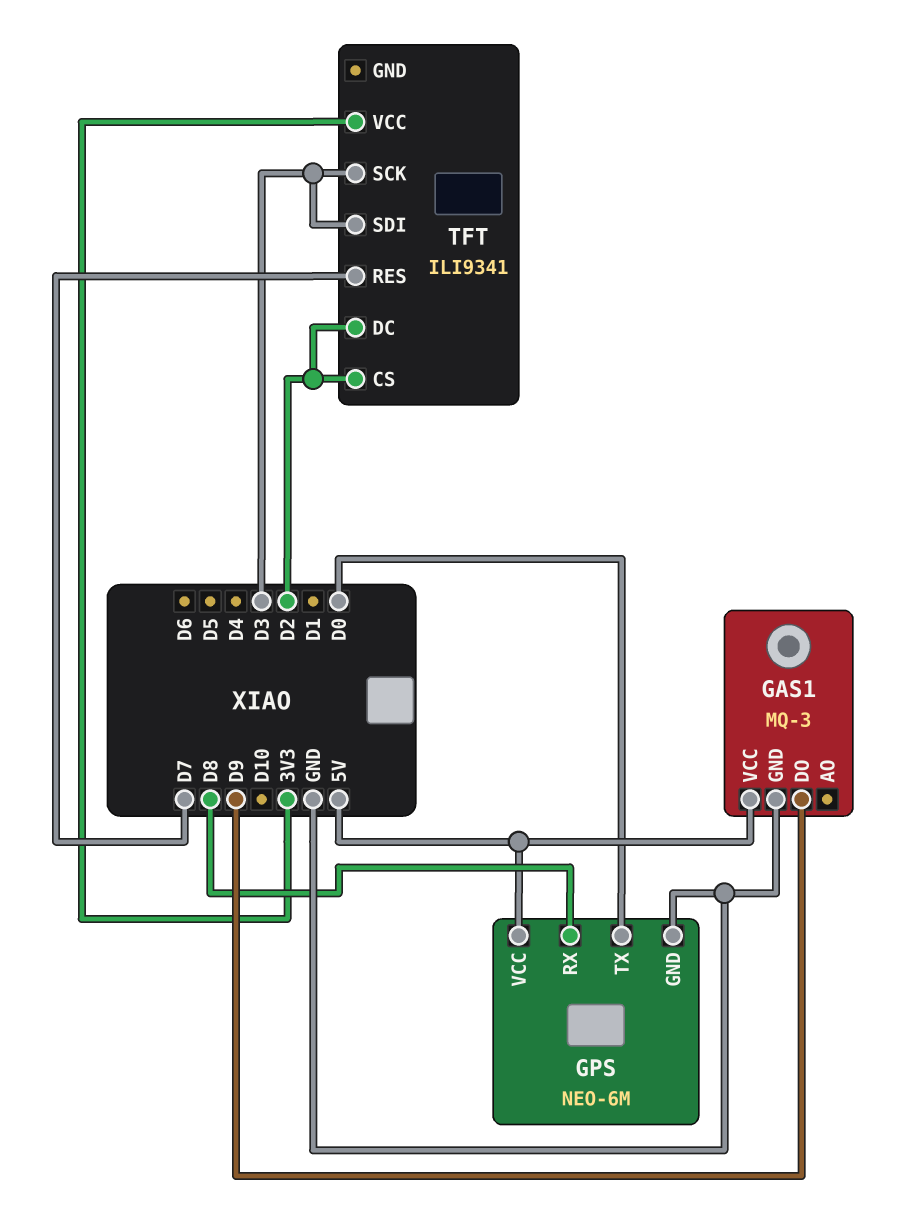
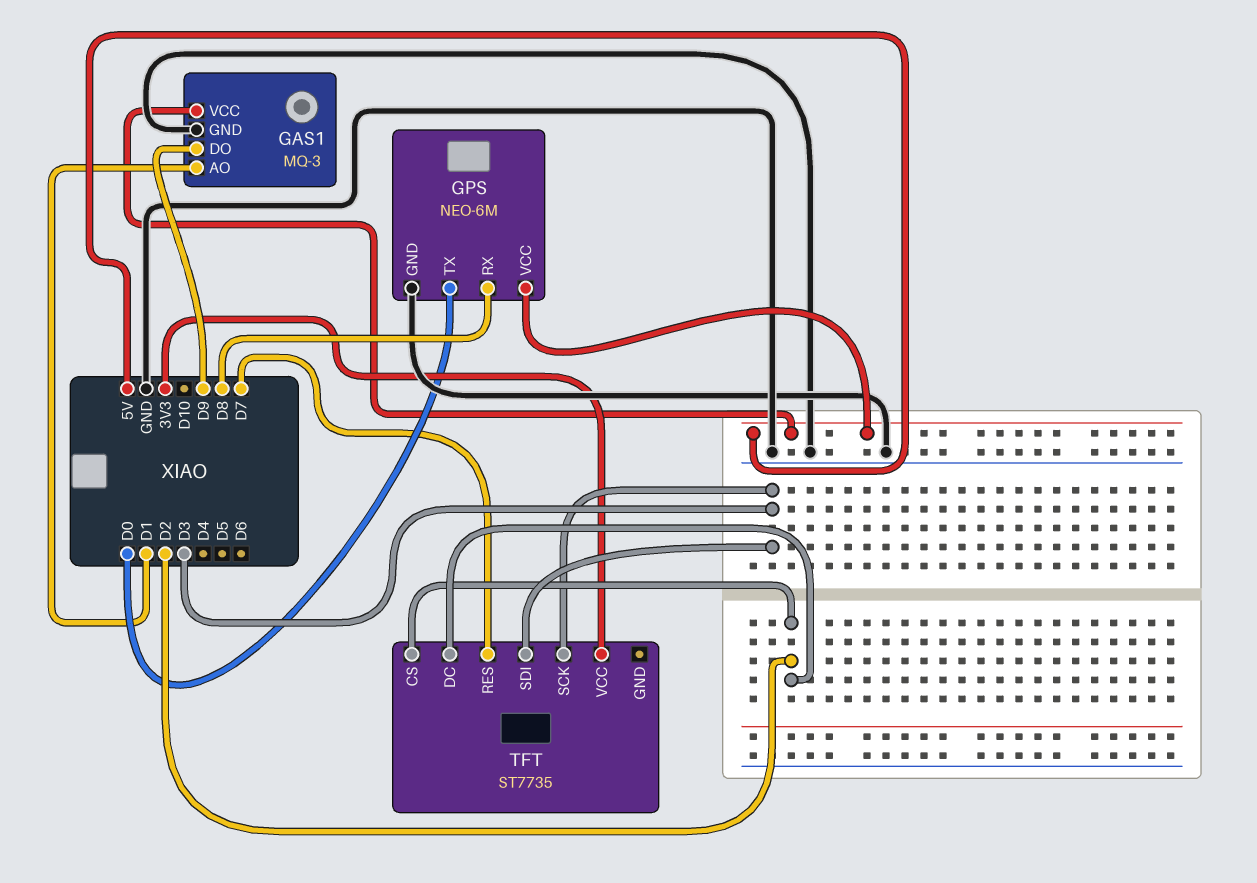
GAS1 pin AO: none -> D1
TFT: ILI9341 -> ST7735

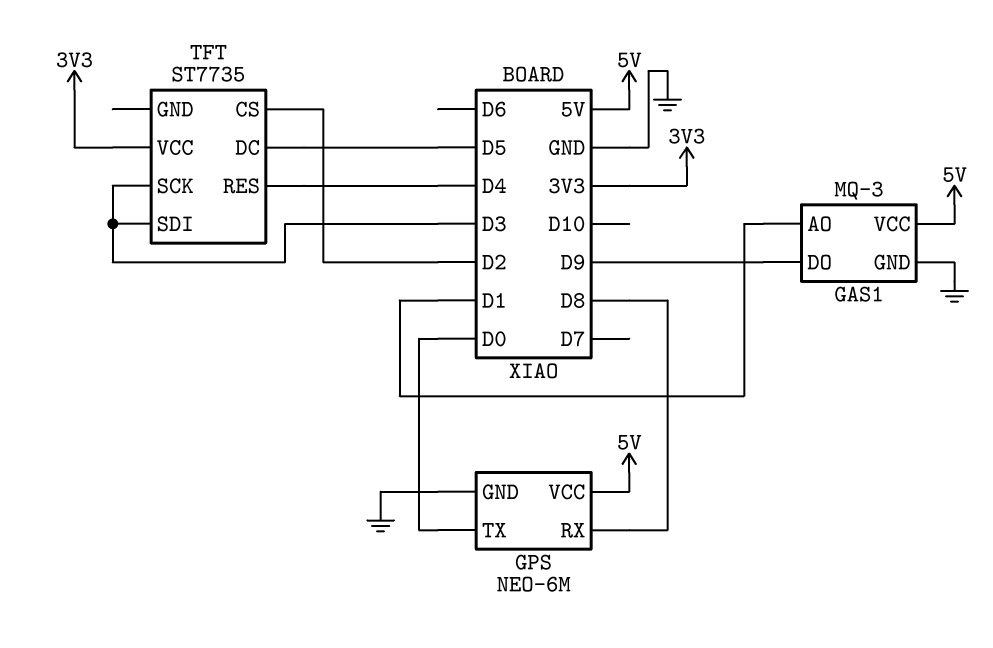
TFT pin DC: D2 -> D5
TFT pin RES: D7 -> D4

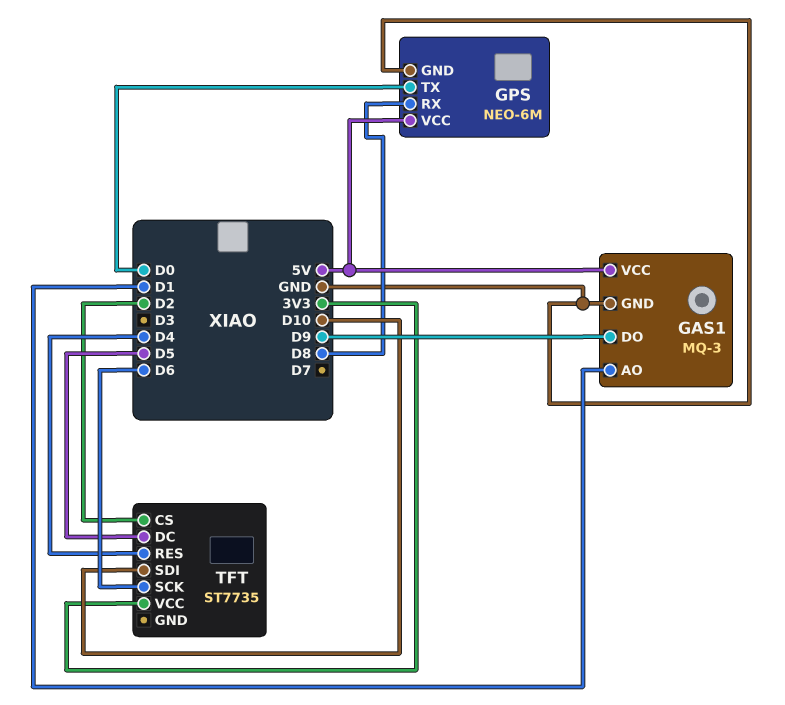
TFT pin SCK: D3 -> D6
TFT pin SDI: D3 -> D10

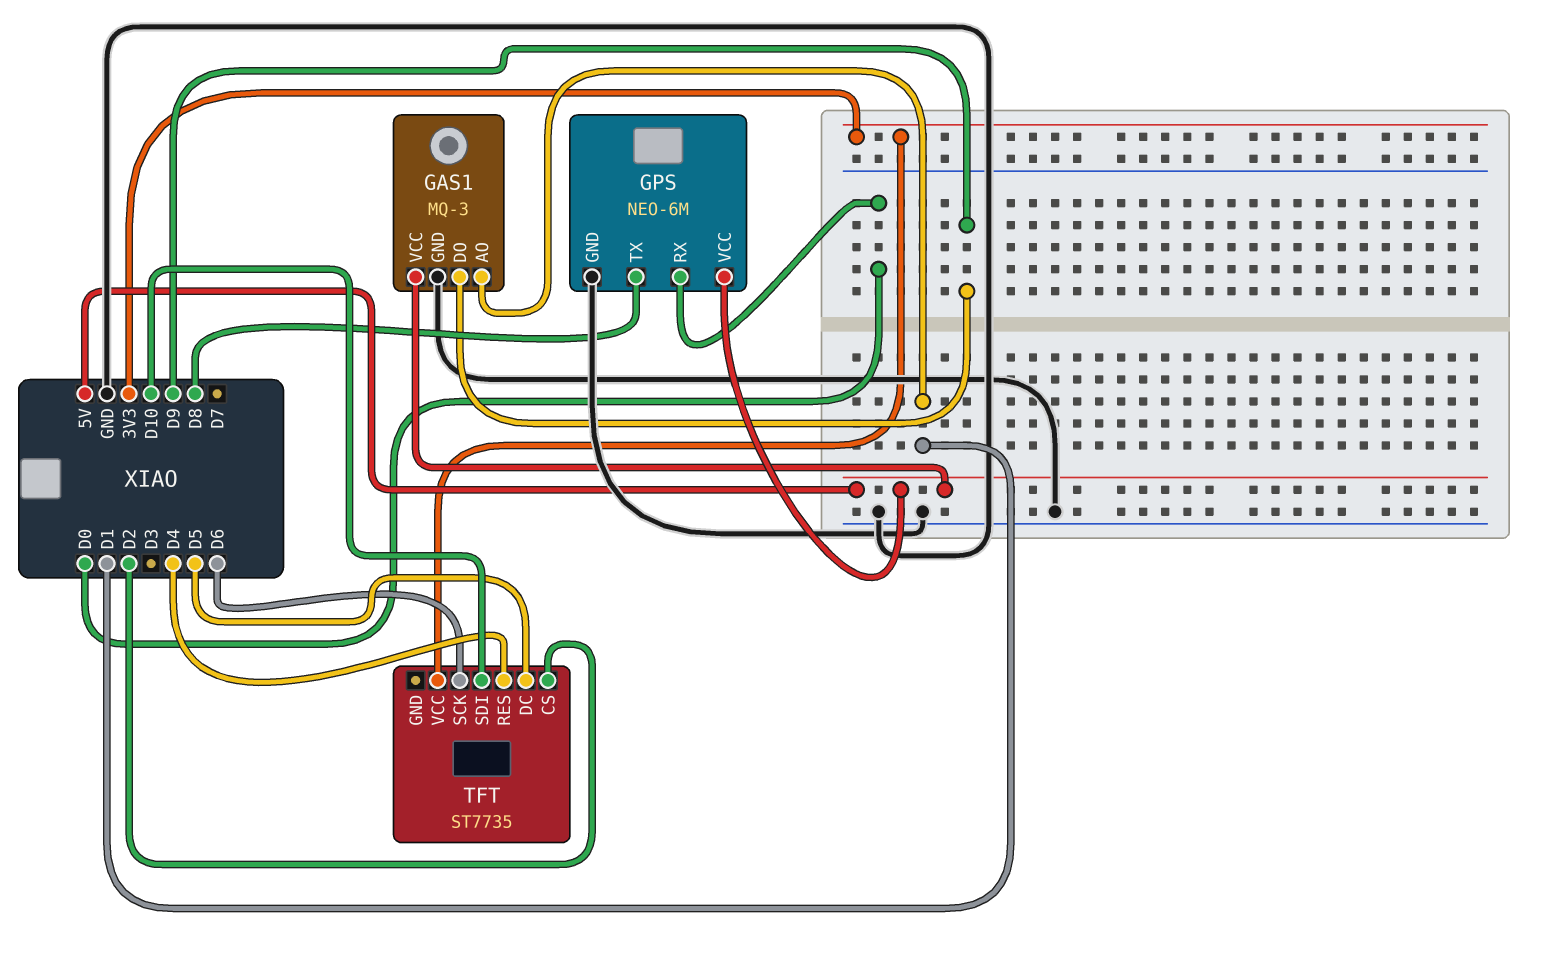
GPS pin RX: D8 -> D0
GPS pin TX: D0 -> D8

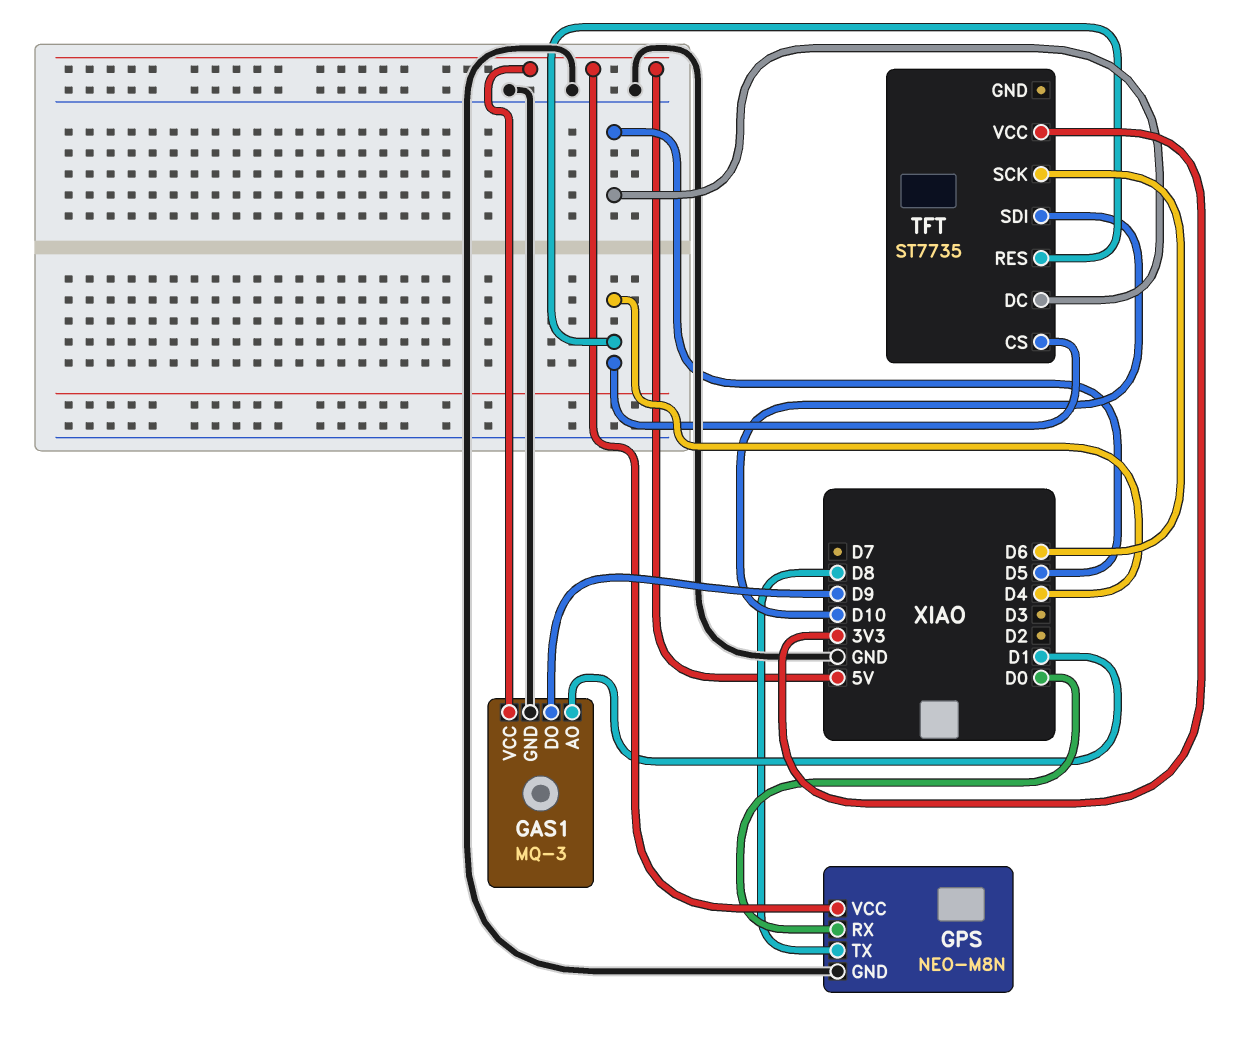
GPS: NEO-6M -> NEO-M8N
TFT pin CS: D2 -> D4

